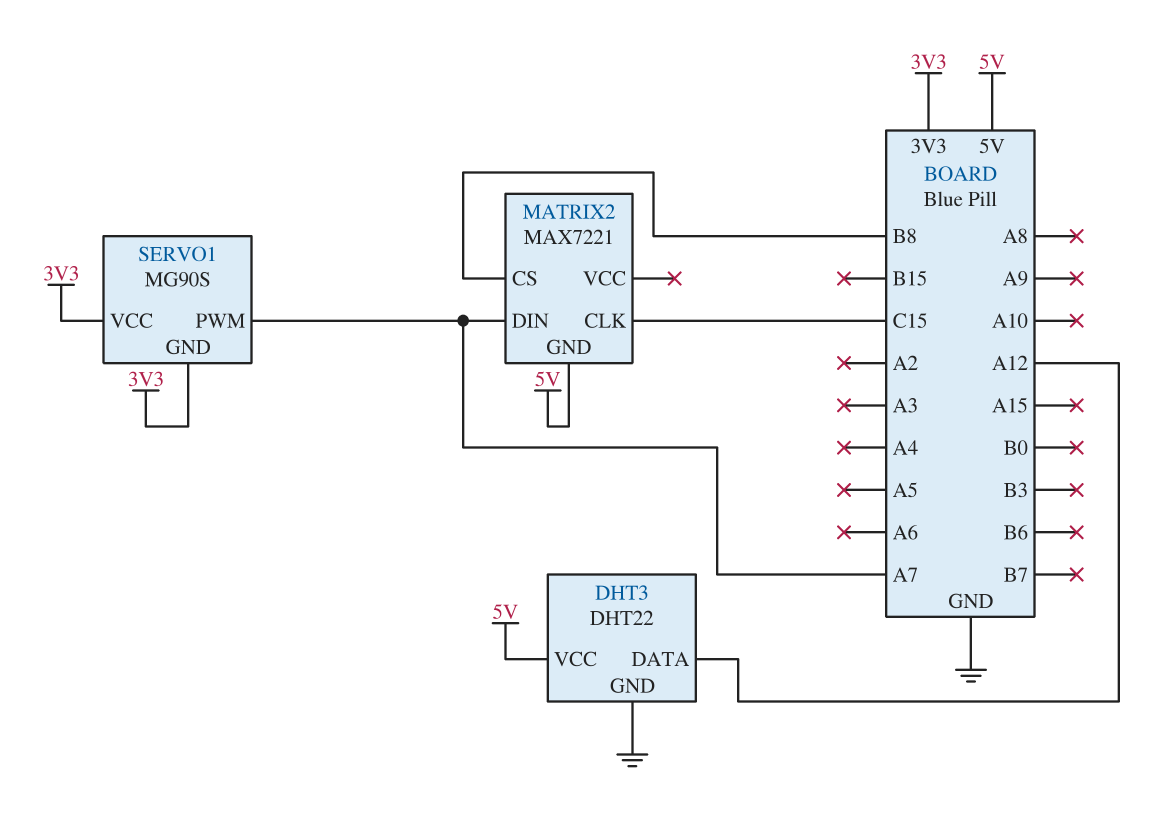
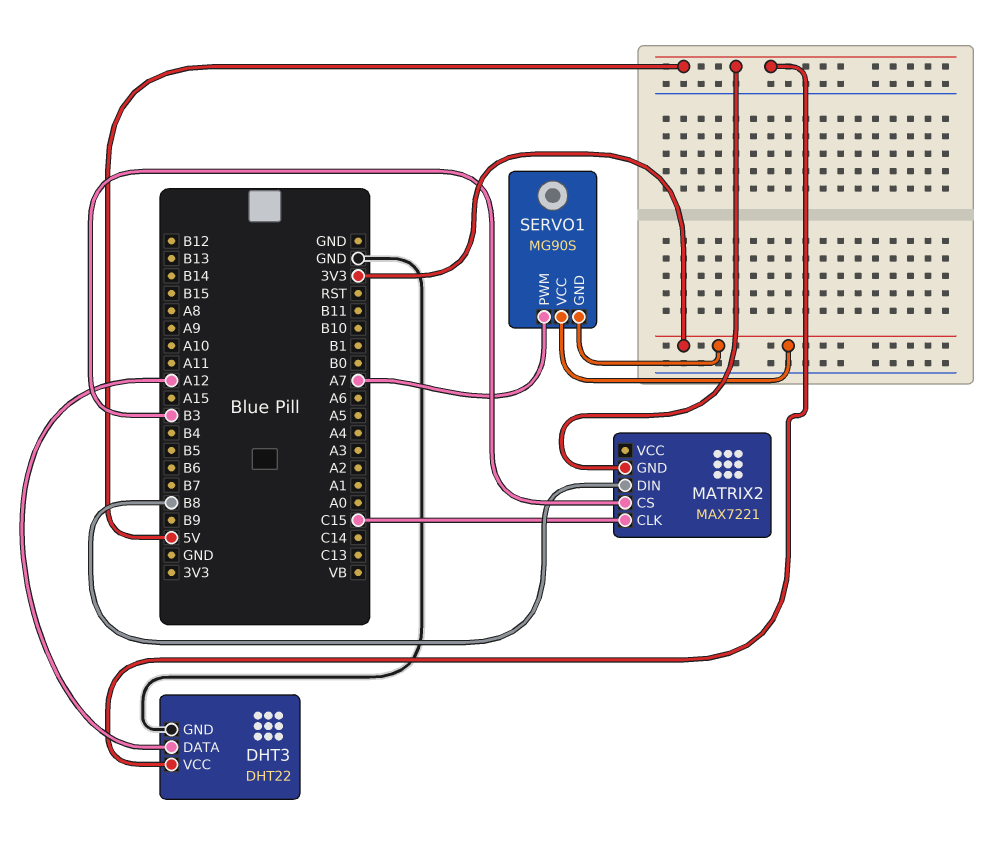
MATRIX2 pin CS: B8 -> B3
MATRIX2 pin DIN: A7 -> B8

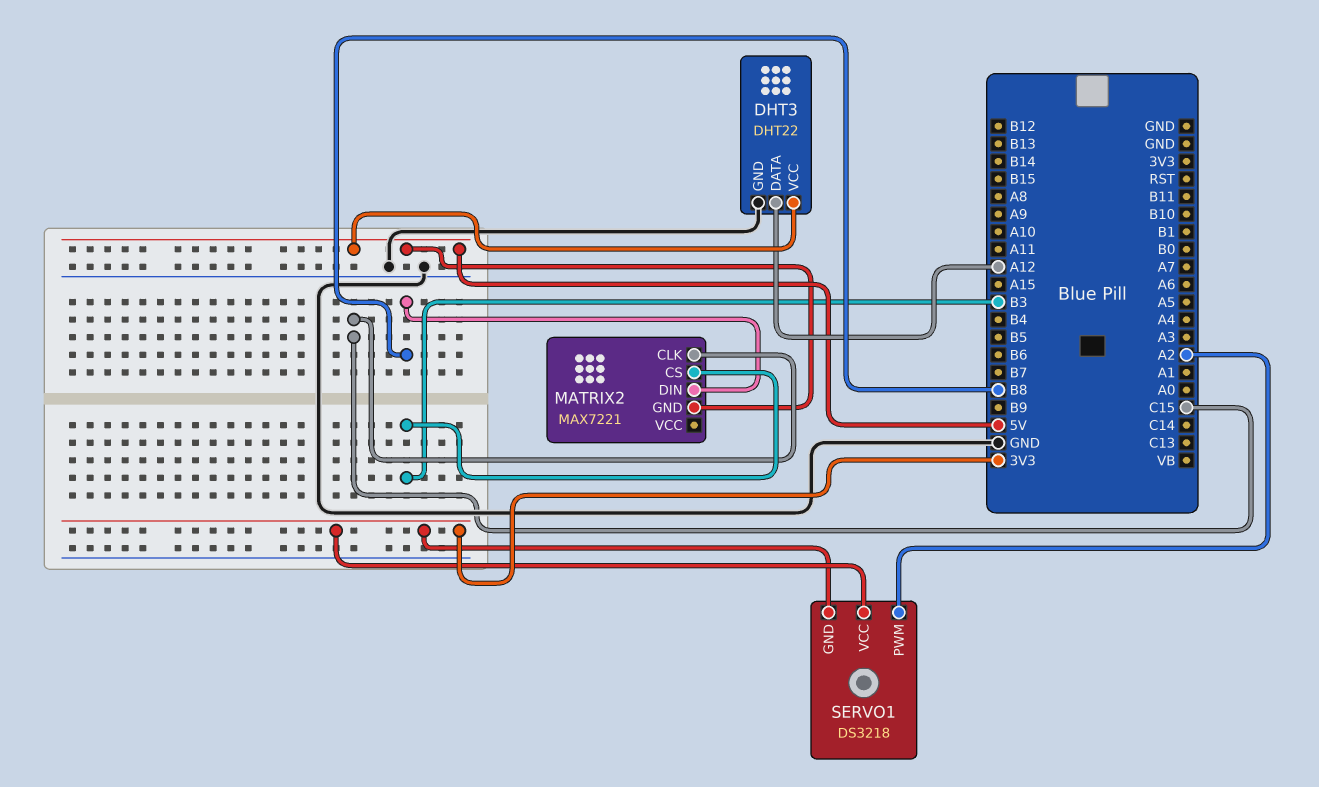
SERVO1: MG90S -> DS3218
SERVO1 pin PWM: A7 -> A2

